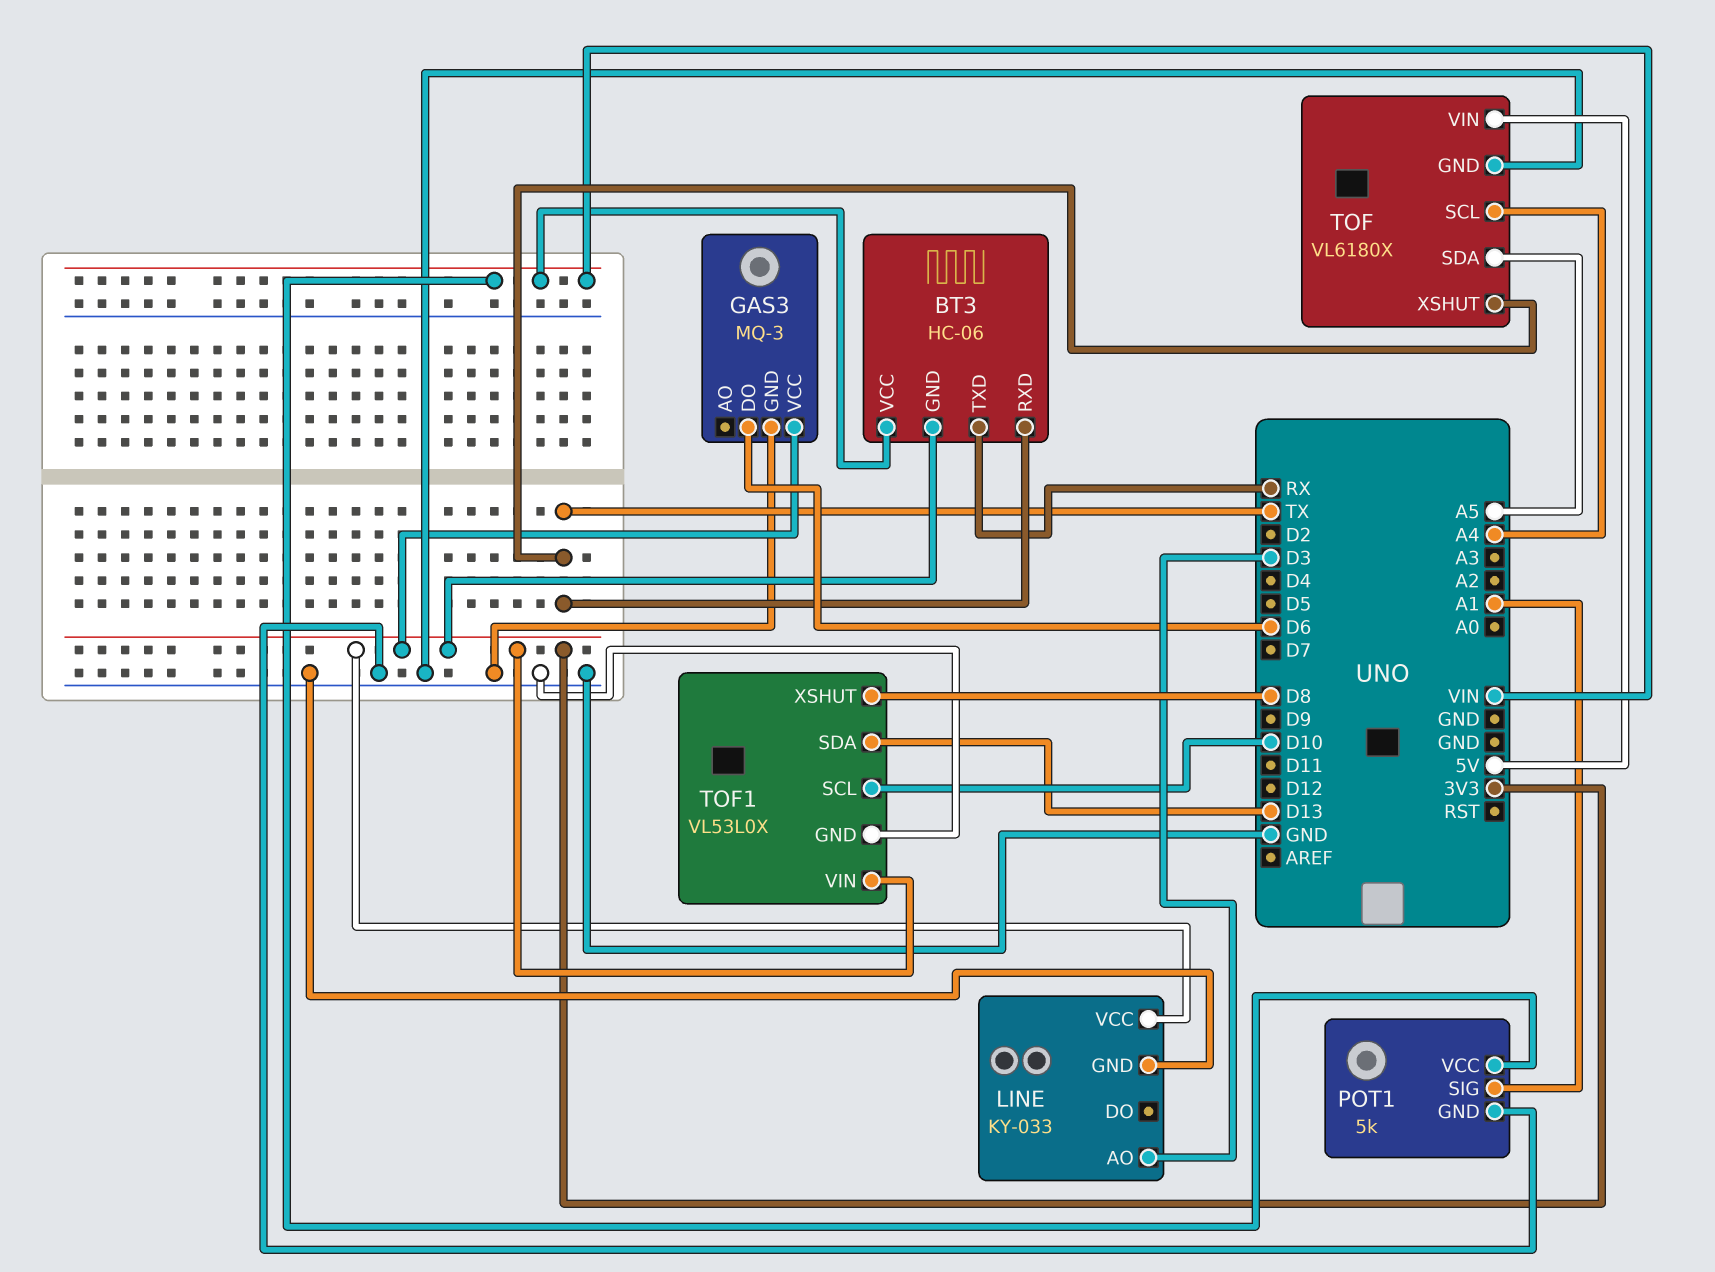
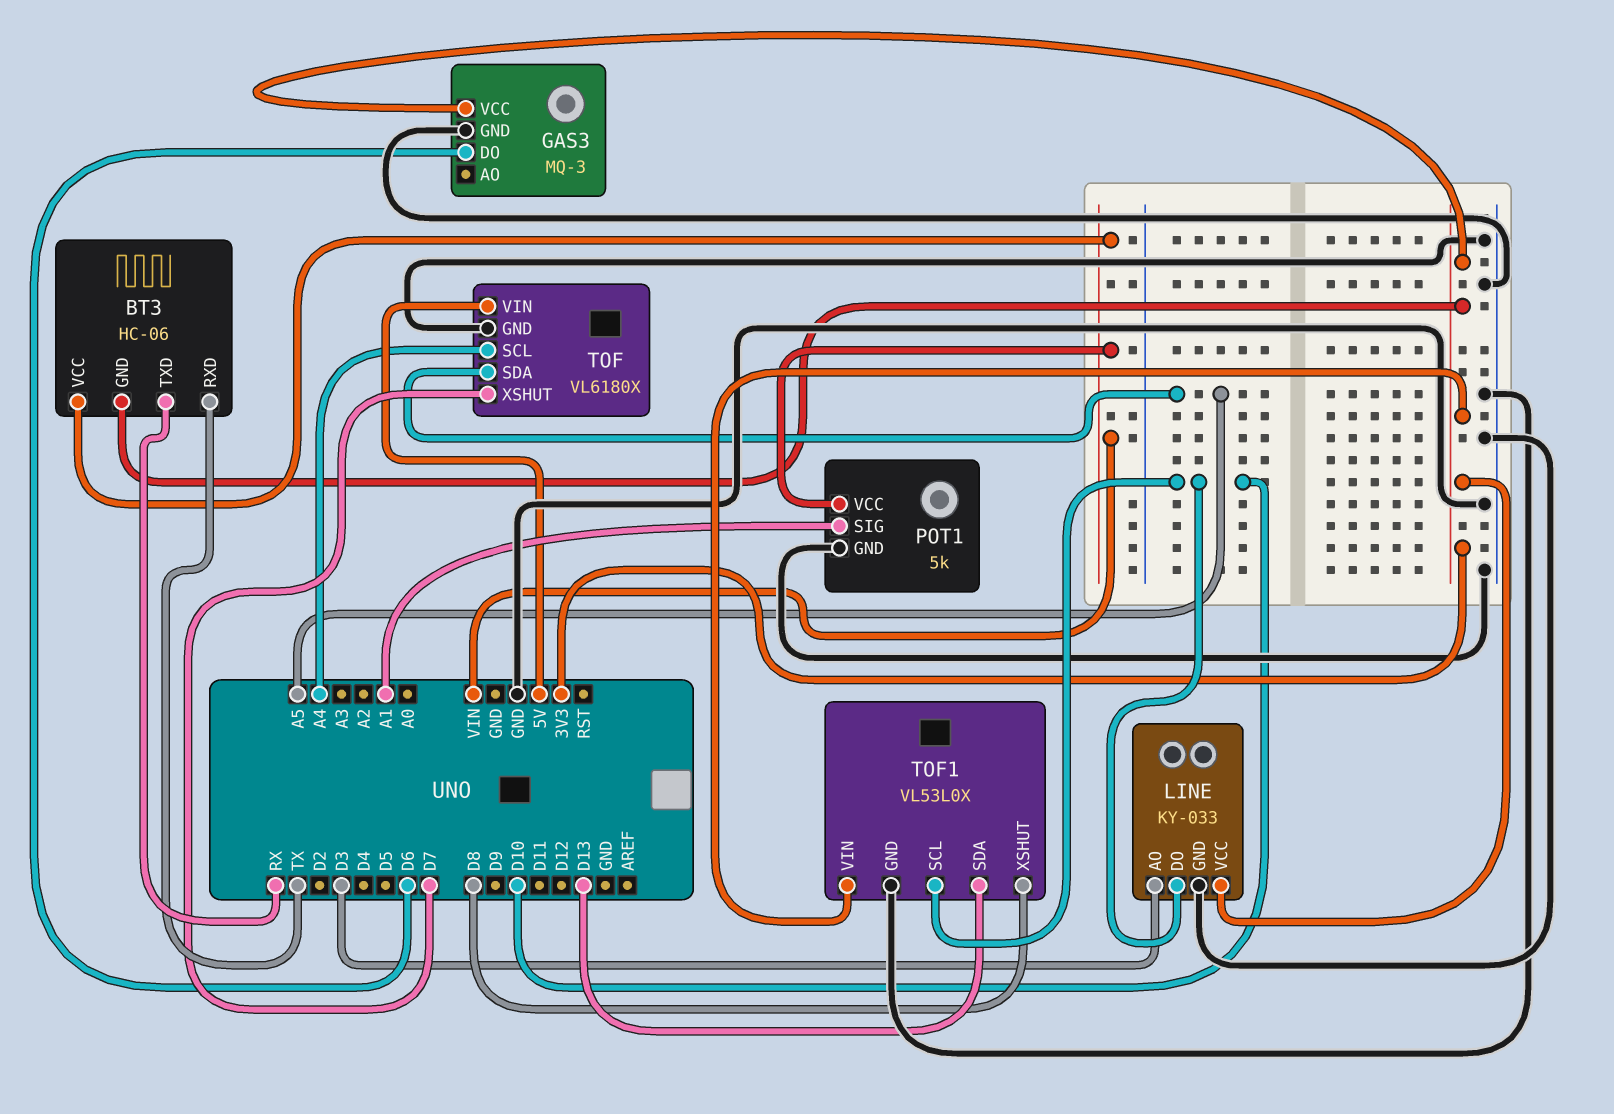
LINE pin DO: none -> D10
TOF pin XSHUT: TX -> D7

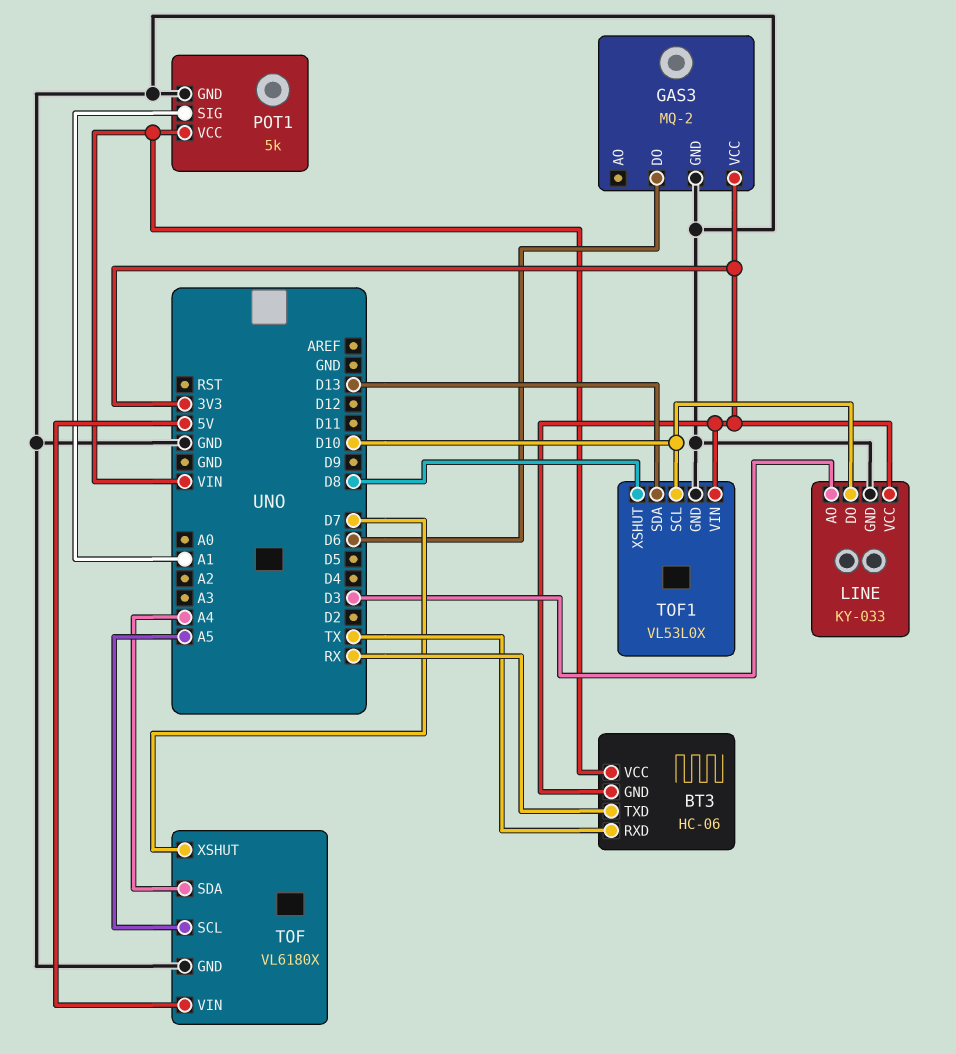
GAS3: MQ-3 -> MQ-2
TOF pin SCL: A4 -> A5
TOF pin SDA: A5 -> A4

